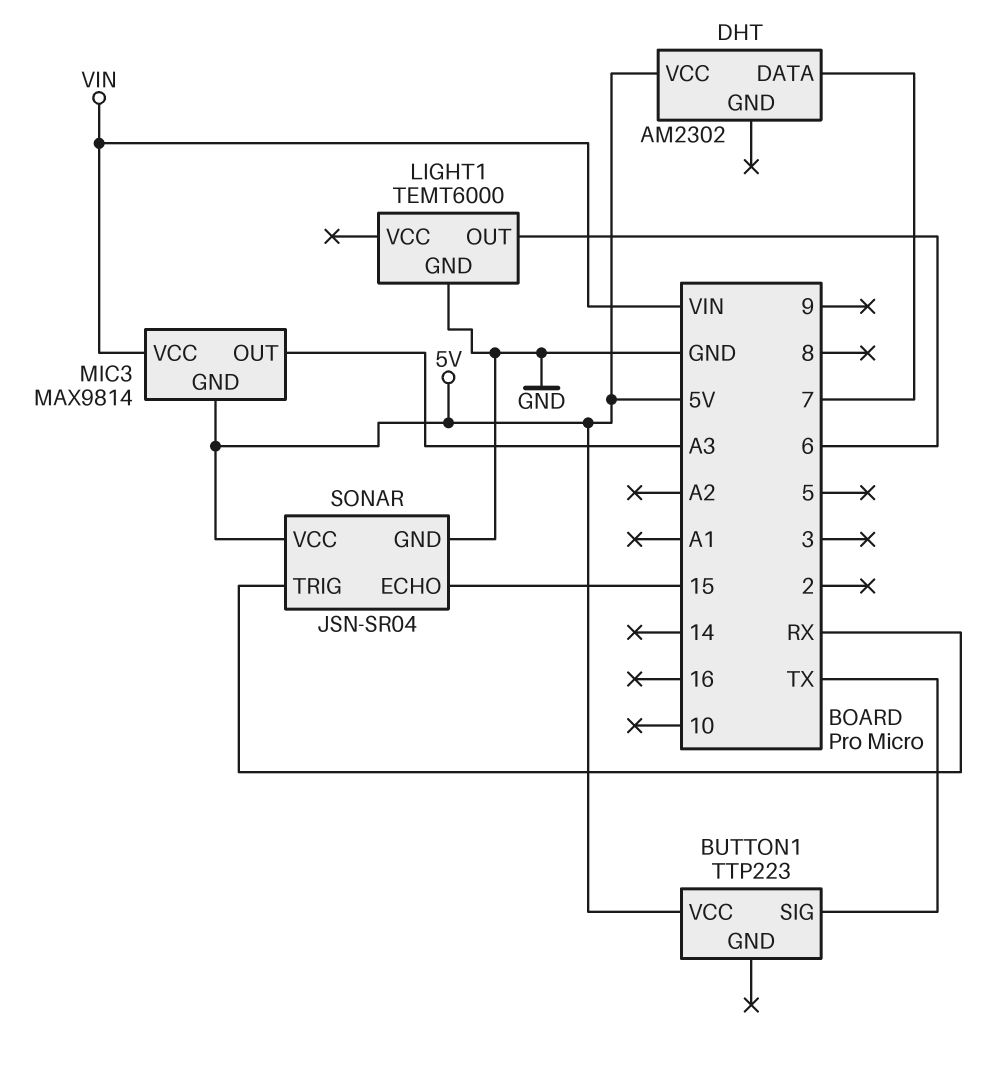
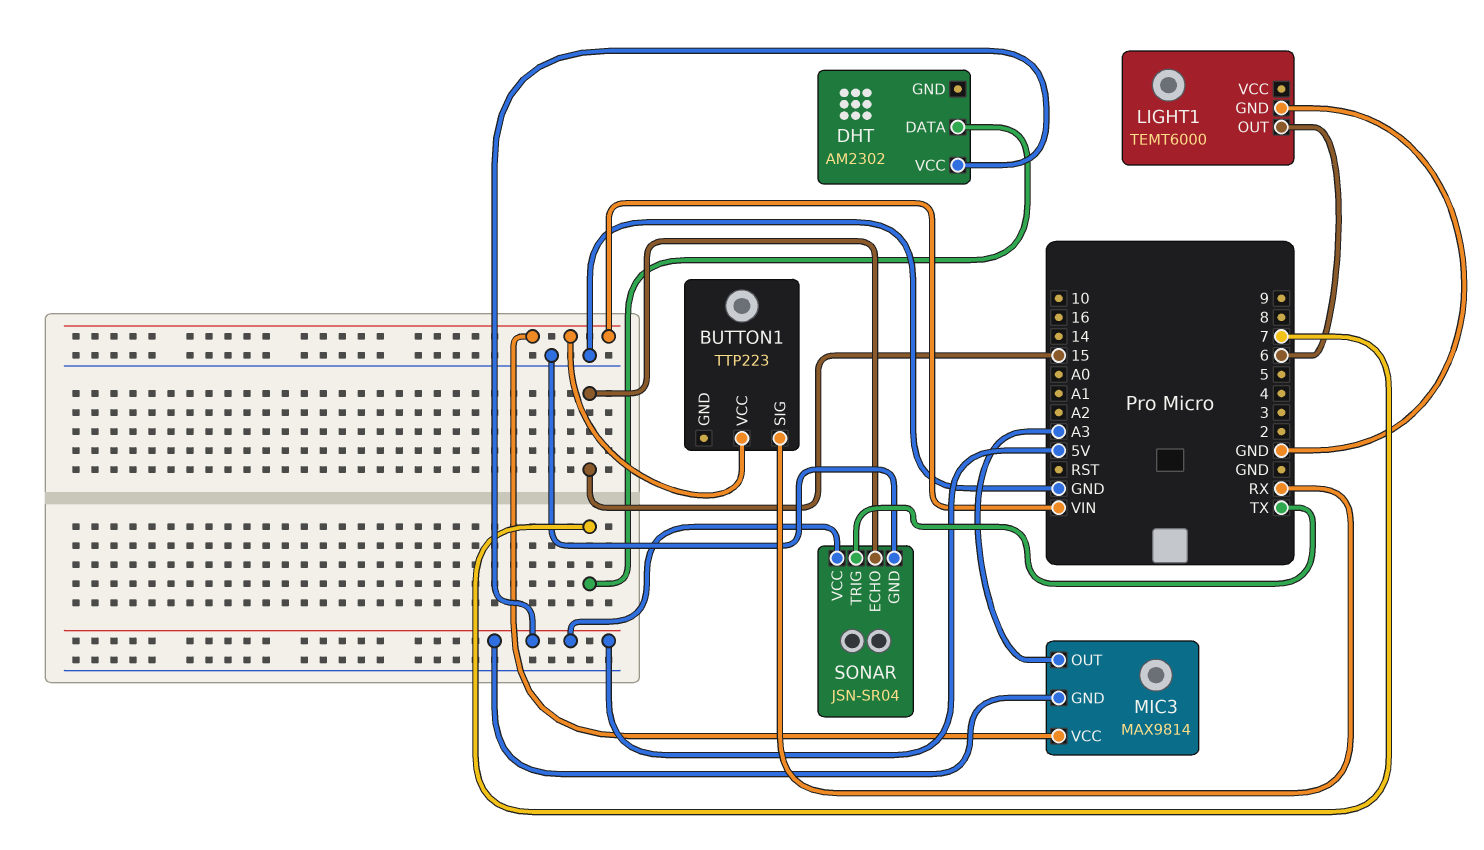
BUTTON1 pin SIG: TX -> RX
BUTTON1 pin VCC: 5V -> VIN
SONAR pin TRIG: RX -> TX

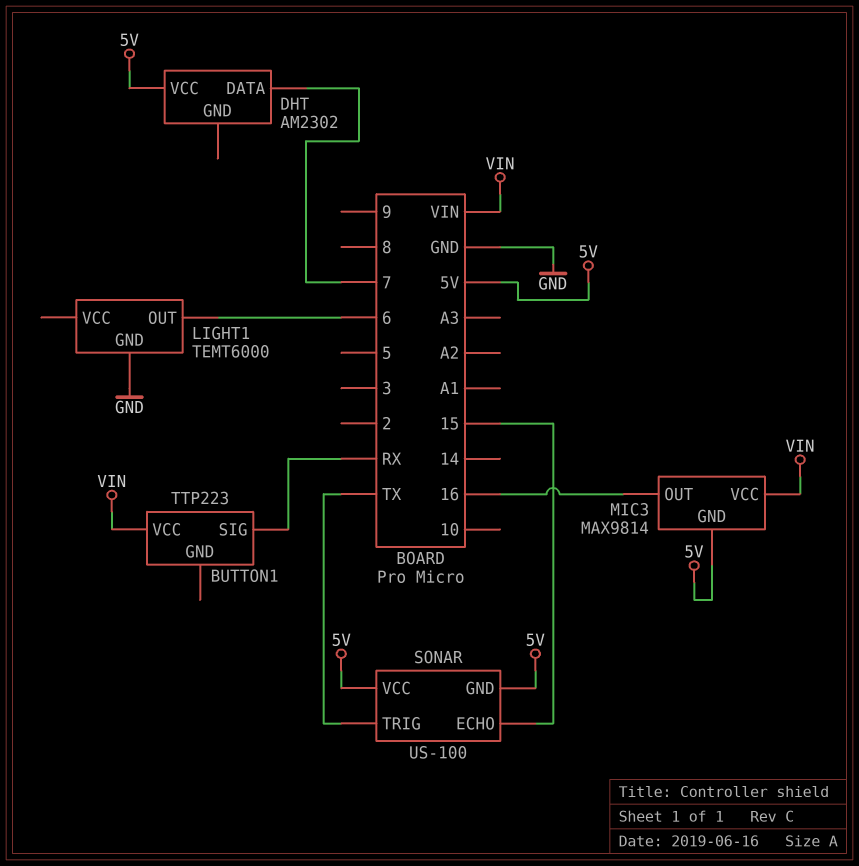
MIC3 pin OUT: A3 -> 16
SONAR: JSN-SR04 -> US-100
SONAR pin GND: GND -> 5V

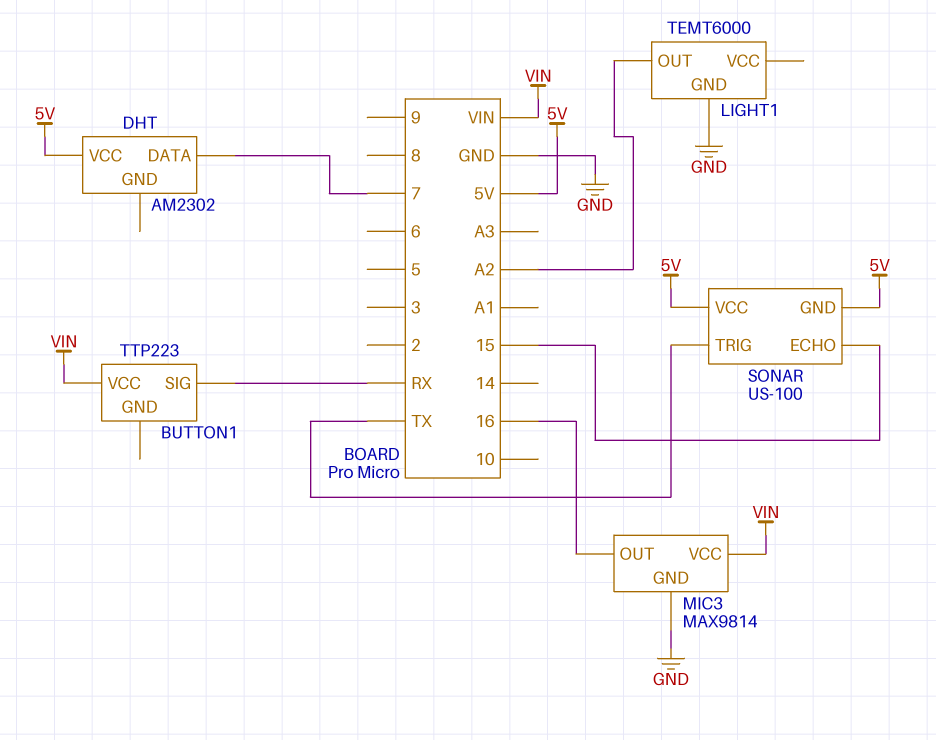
LIGHT1 pin OUT: 6 -> A2
MIC3 pin GND: 5V -> GND

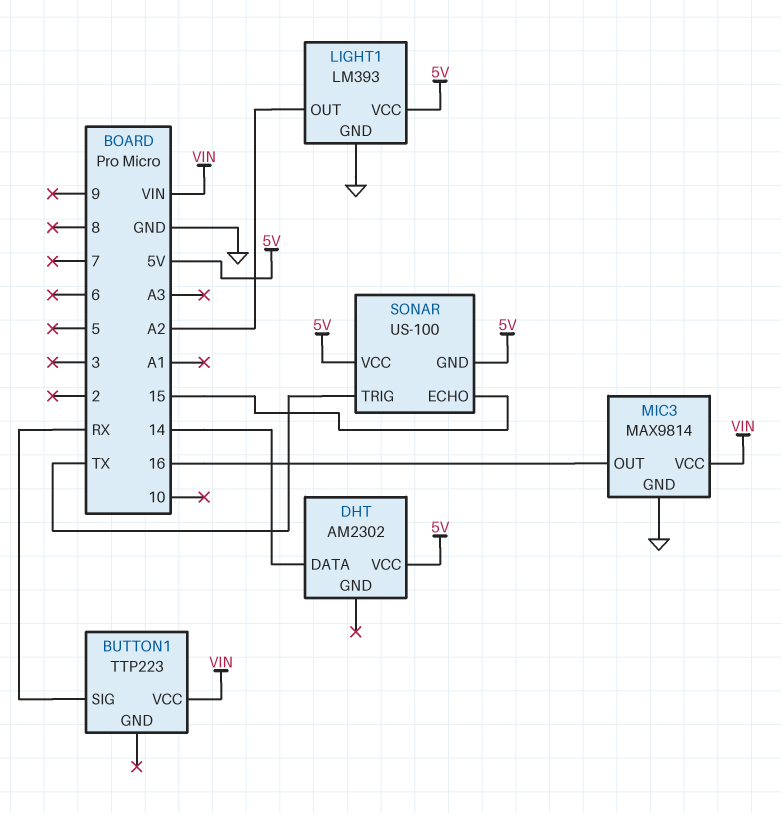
DHT pin DATA: 7 -> 14
LIGHT1: TEMT6000 -> LM393
LIGHT1 pin VCC: none -> 5V

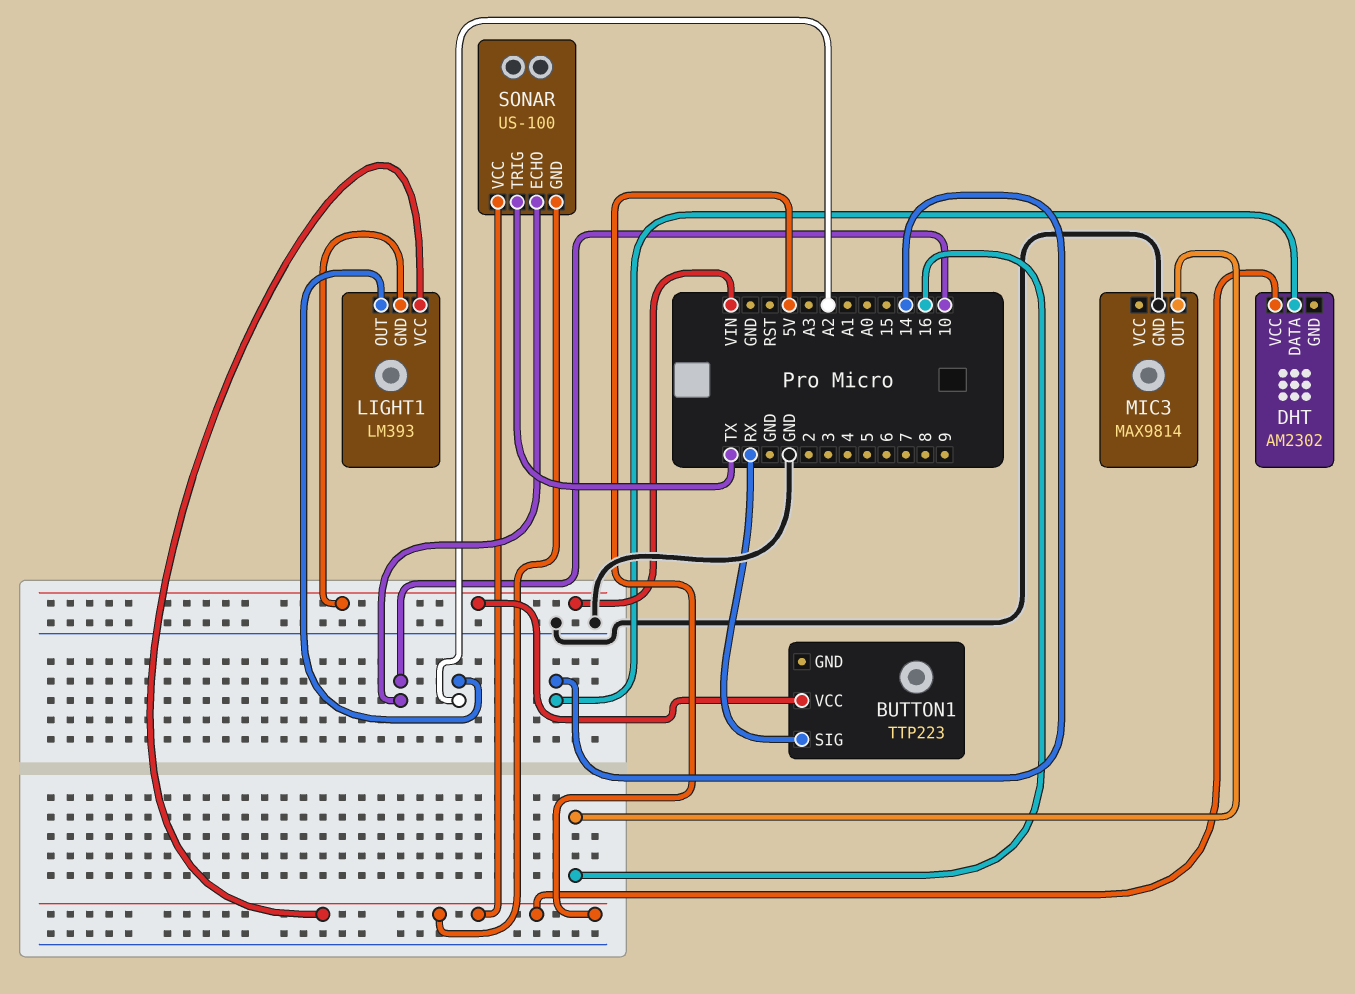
LIGHT1 pin GND: GND -> VIN
MIC3 pin VCC: VIN -> none
SONAR pin ECHO: 15 -> 10

